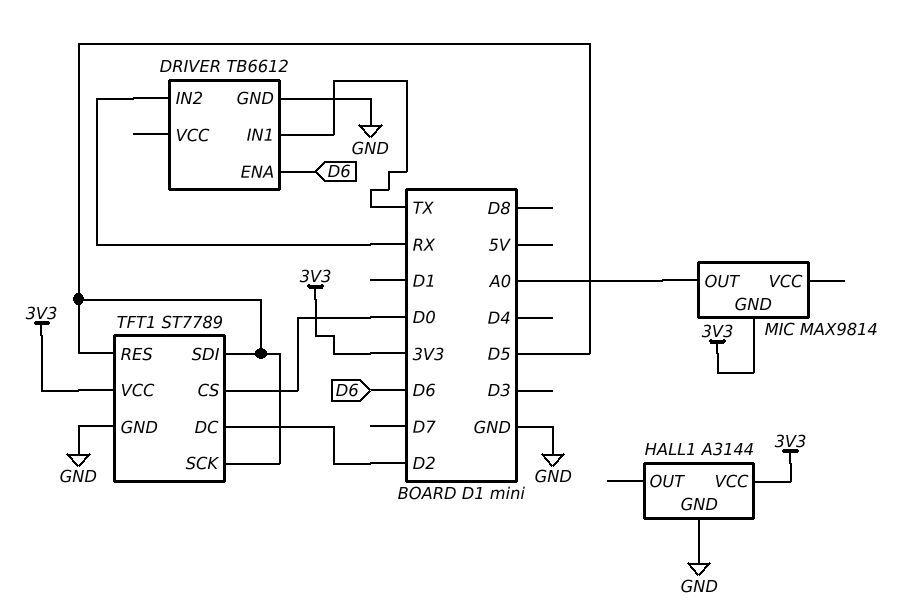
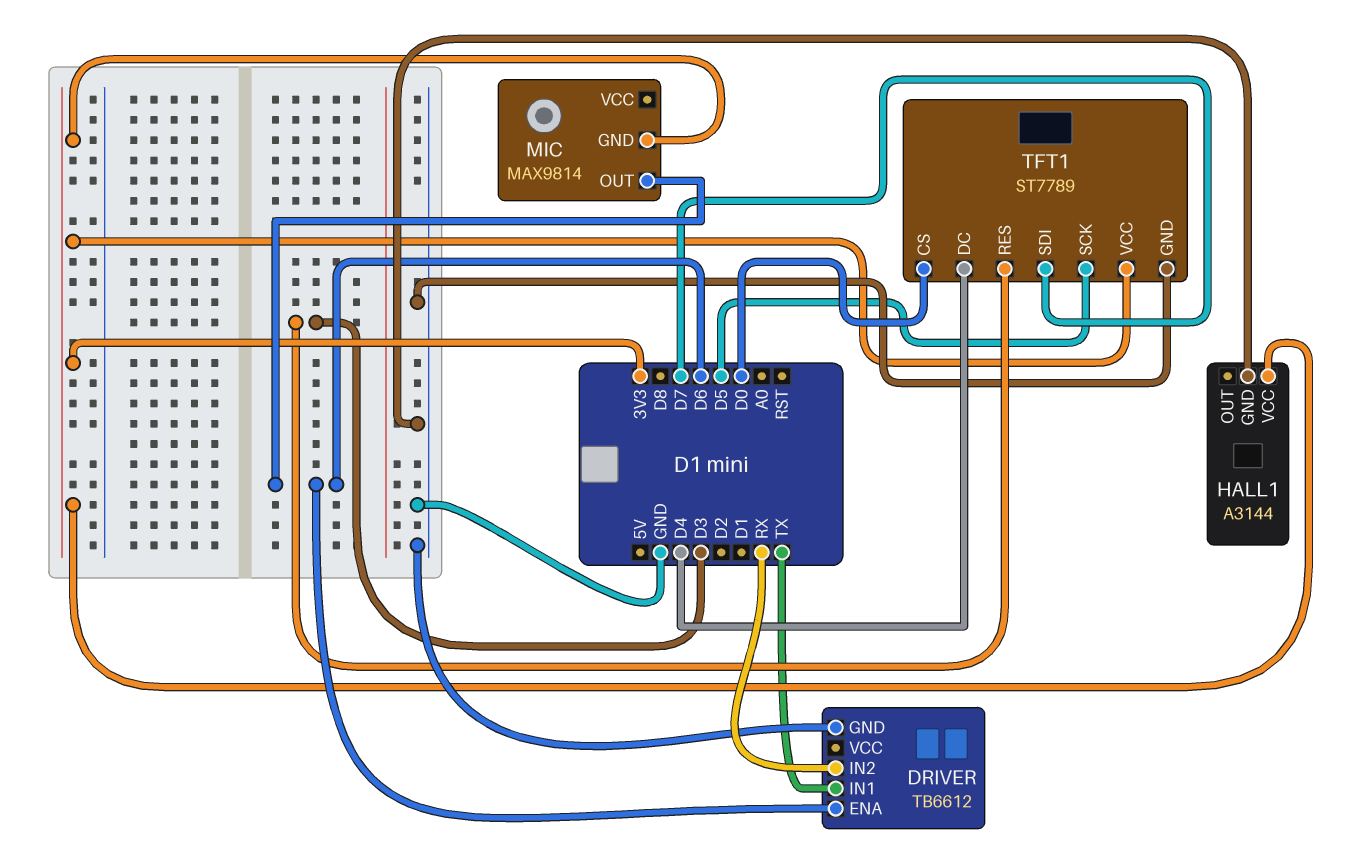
MIC pin OUT: A0 -> D6
TFT1 pin DC: D2 -> D4
TFT1 pin RES: D5 -> D3
TFT1 pin SDI: D5 -> D7

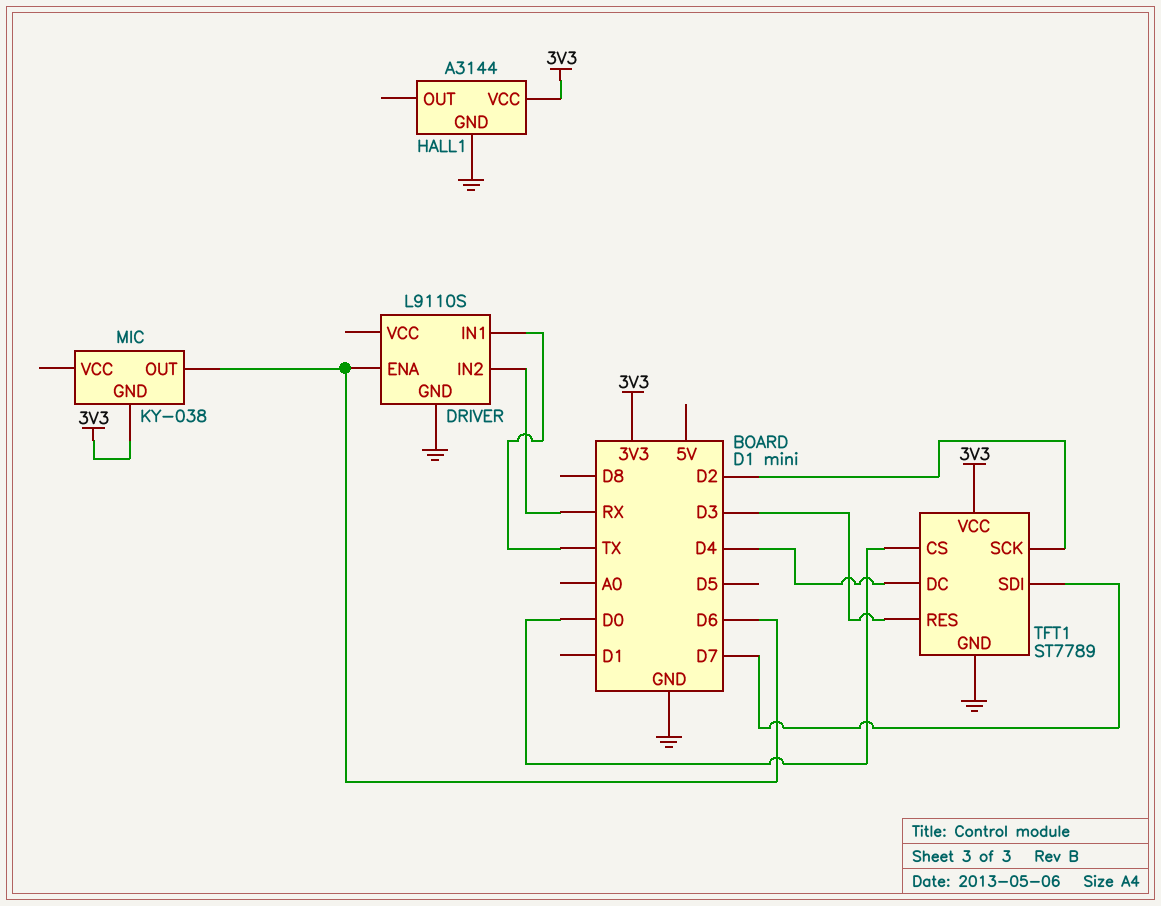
DRIVER: TB6612 -> L9110S
MIC: MAX9814 -> KY-038
TFT1 pin SCK: D5 -> D2

